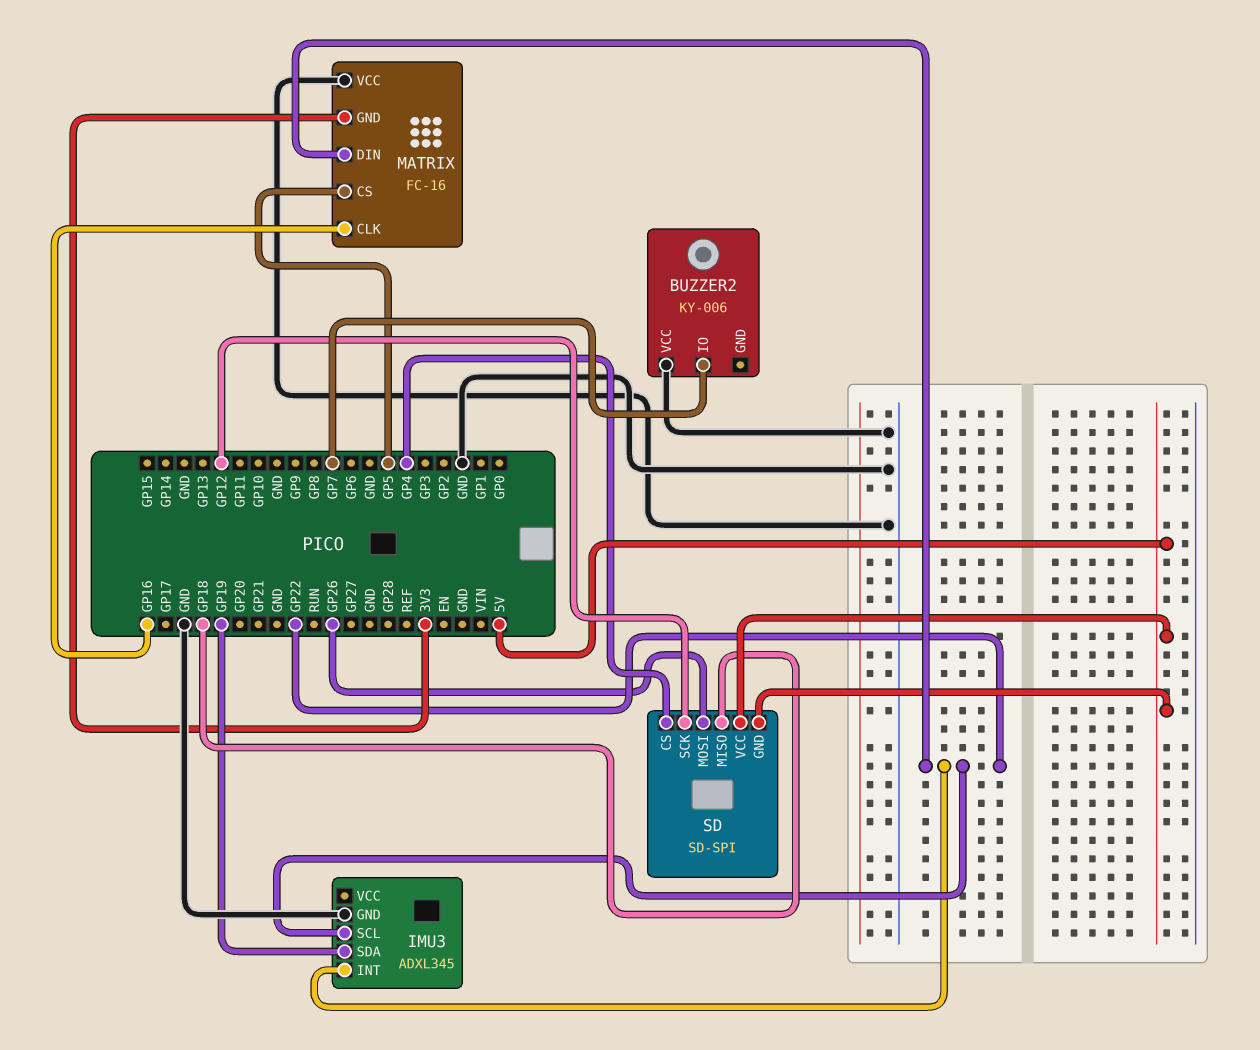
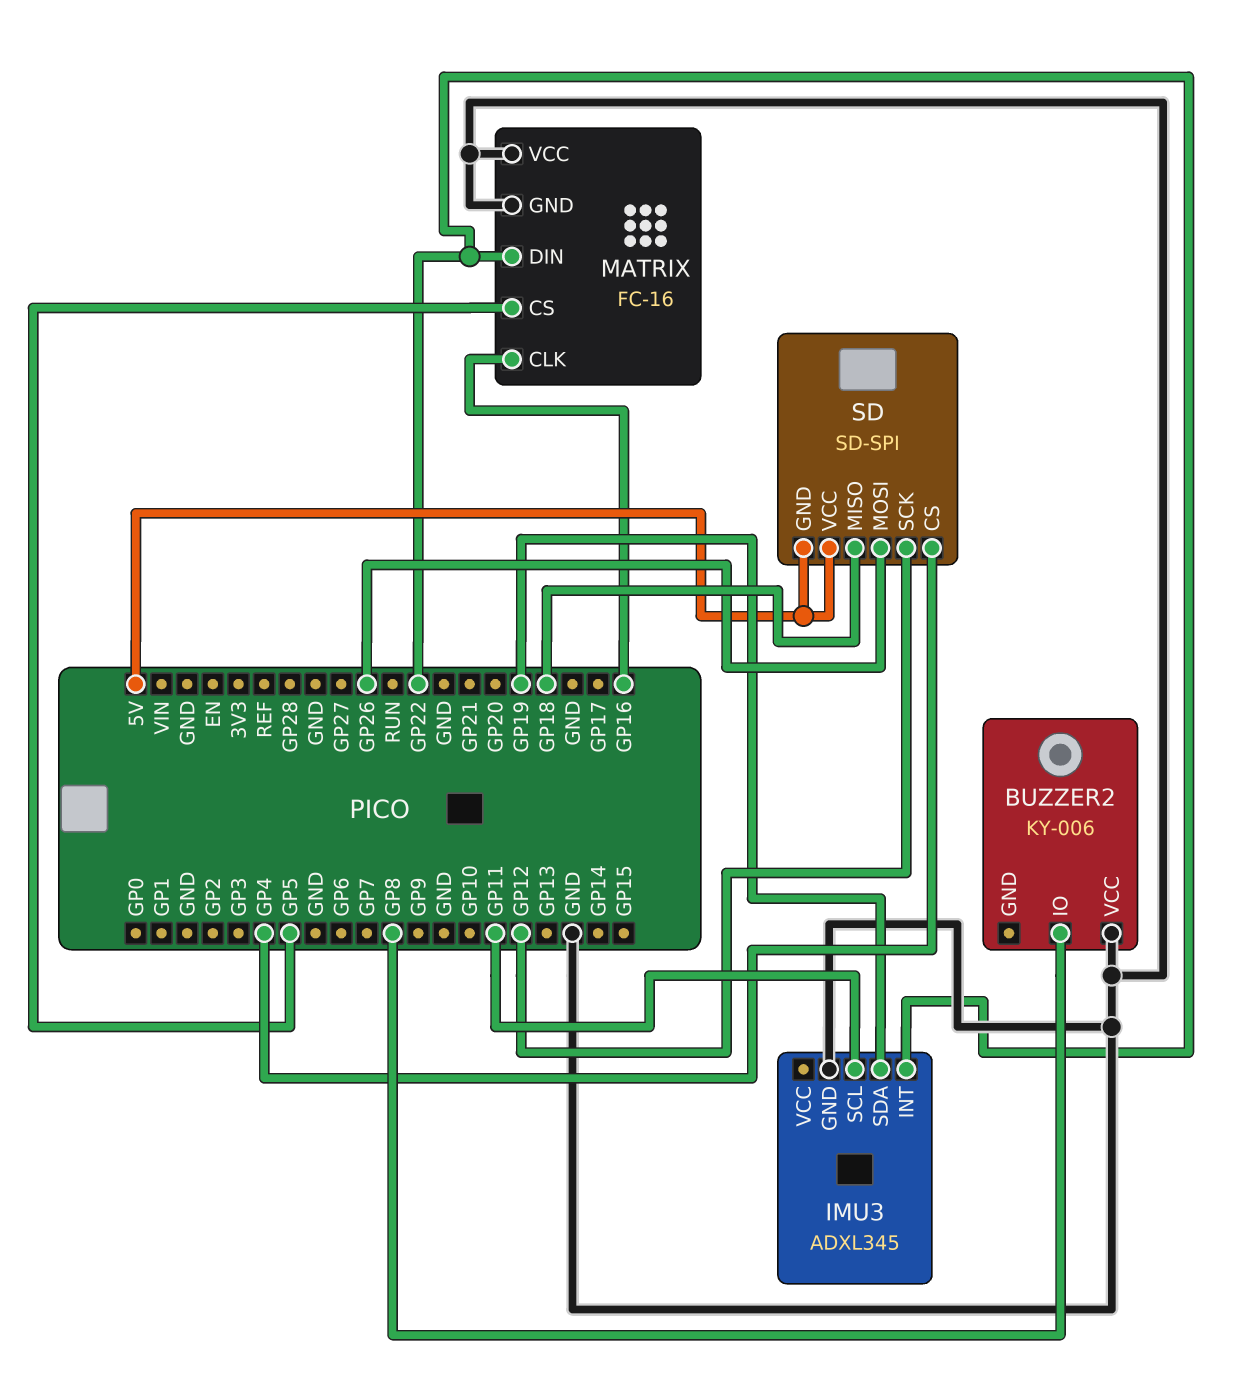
BUZZER2 pin IO: GP7 -> GP8
IMU3 pin SCL: GP22 -> GP11
MATRIX pin GND: 3V3 -> GND

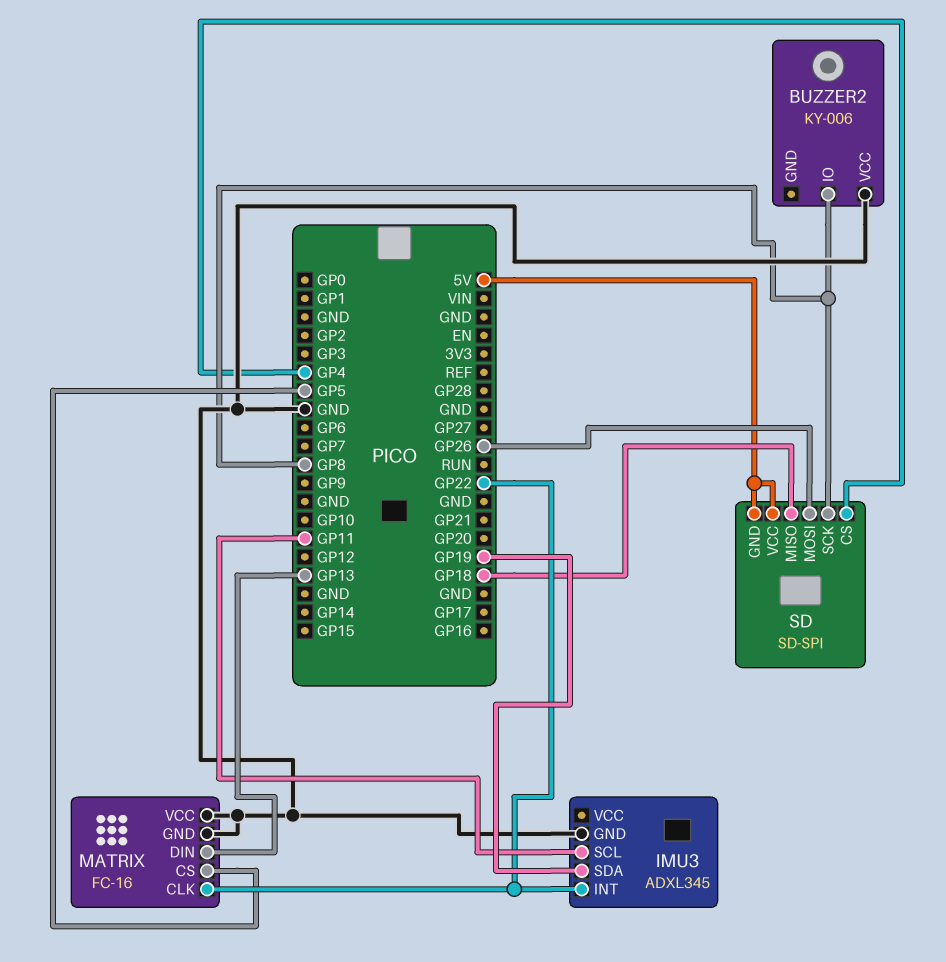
MATRIX pin CLK: GP16 -> GP22
MATRIX pin DIN: GP22 -> GP13
SD pin SCK: GP12 -> GP8

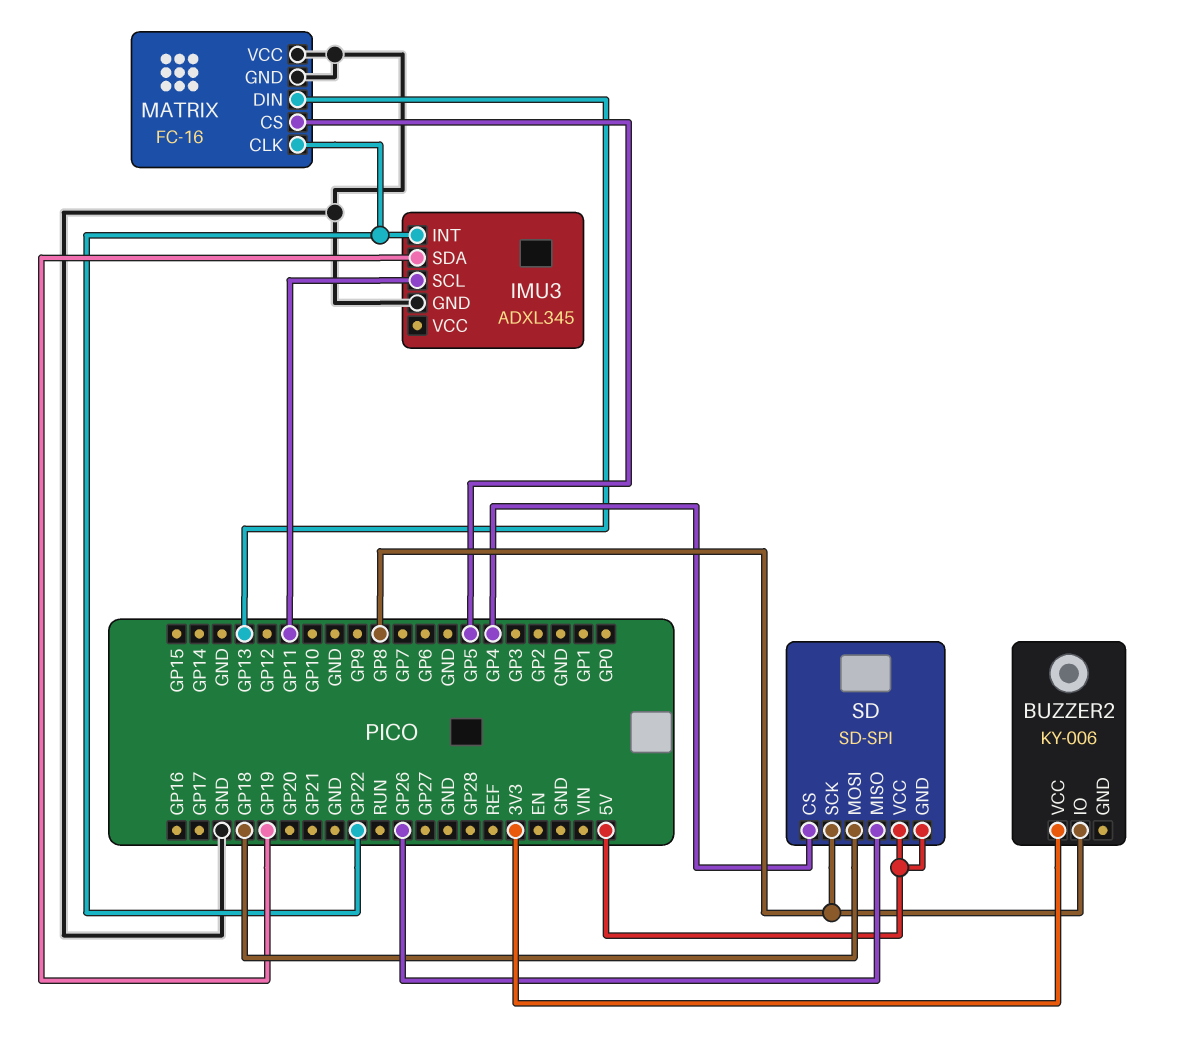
BUZZER2 pin VCC: GND -> 3V3
SD pin MISO: GP18 -> GP26
SD pin MOSI: GP26 -> GP18

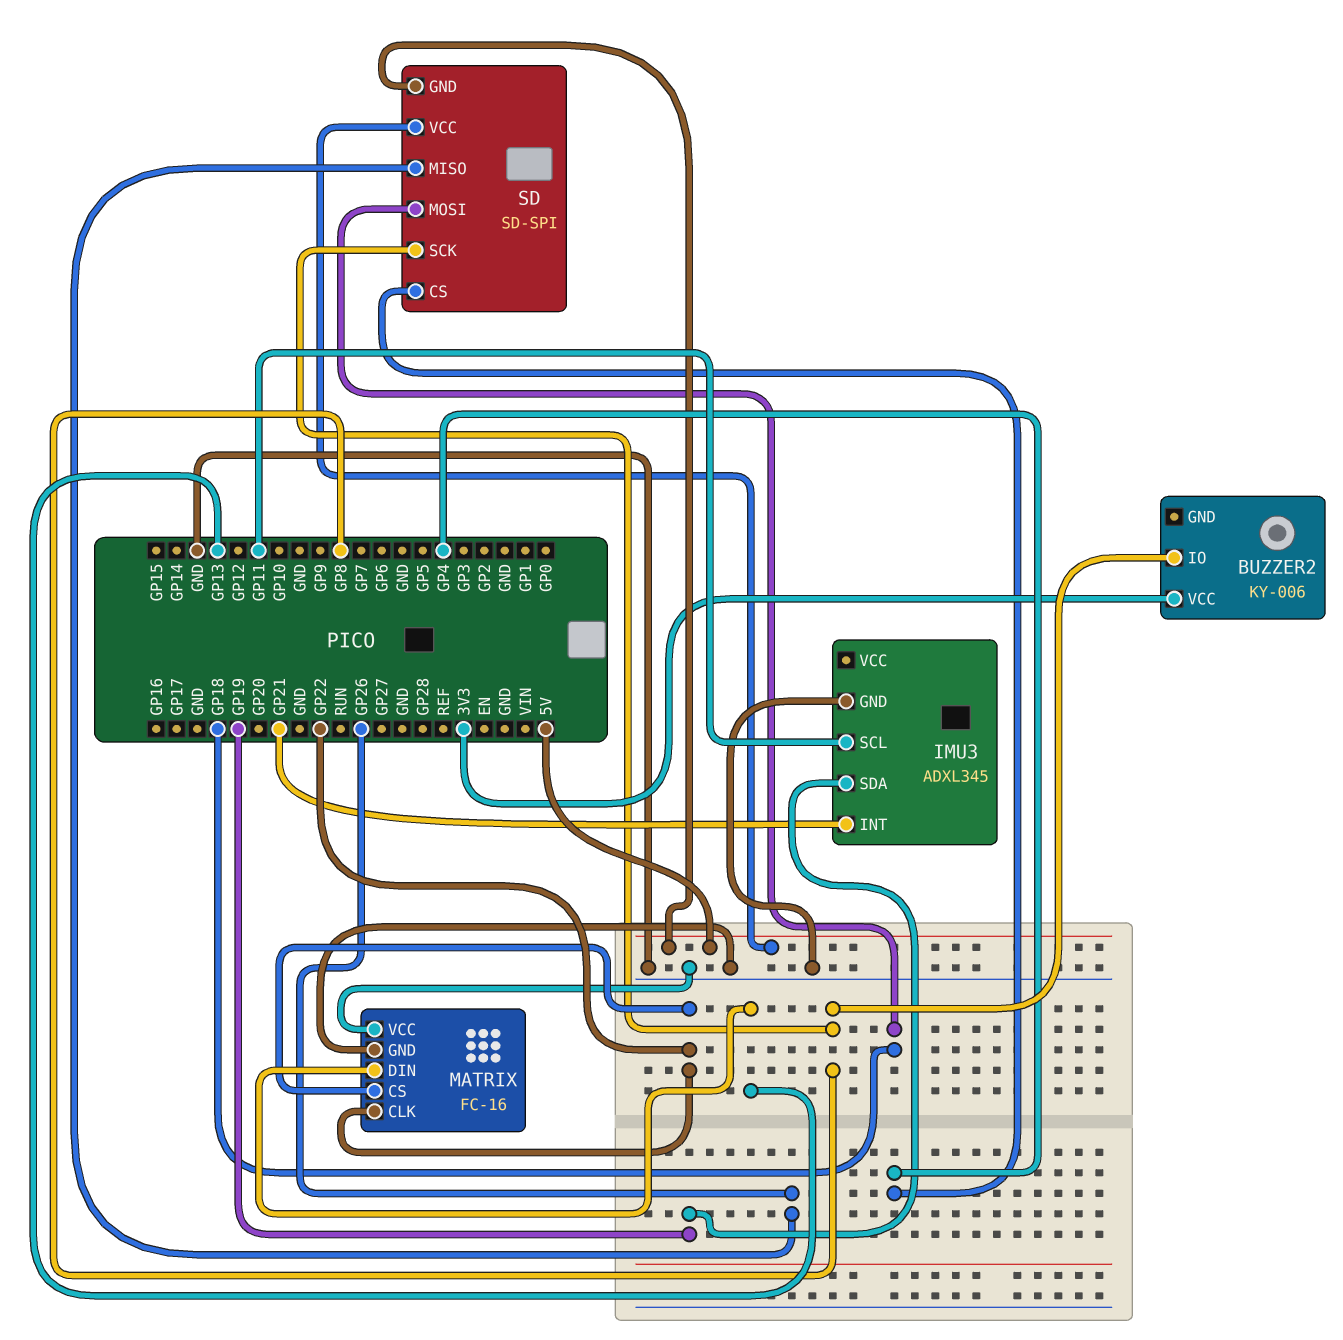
IMU3 pin INT: GP22 -> GP21
MATRIX pin CS: GP5 -> GP22

